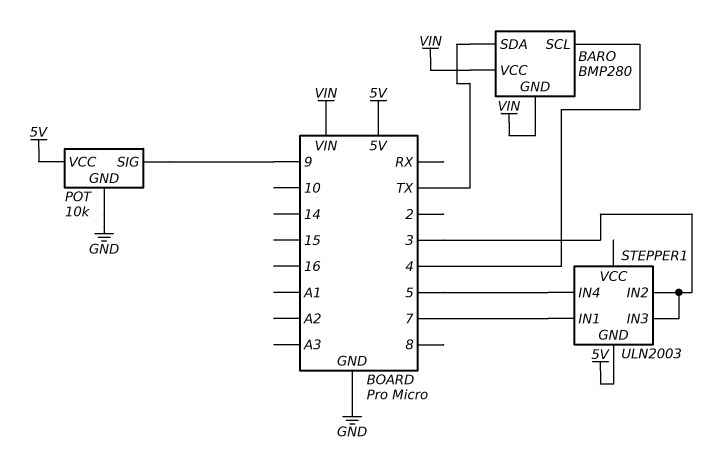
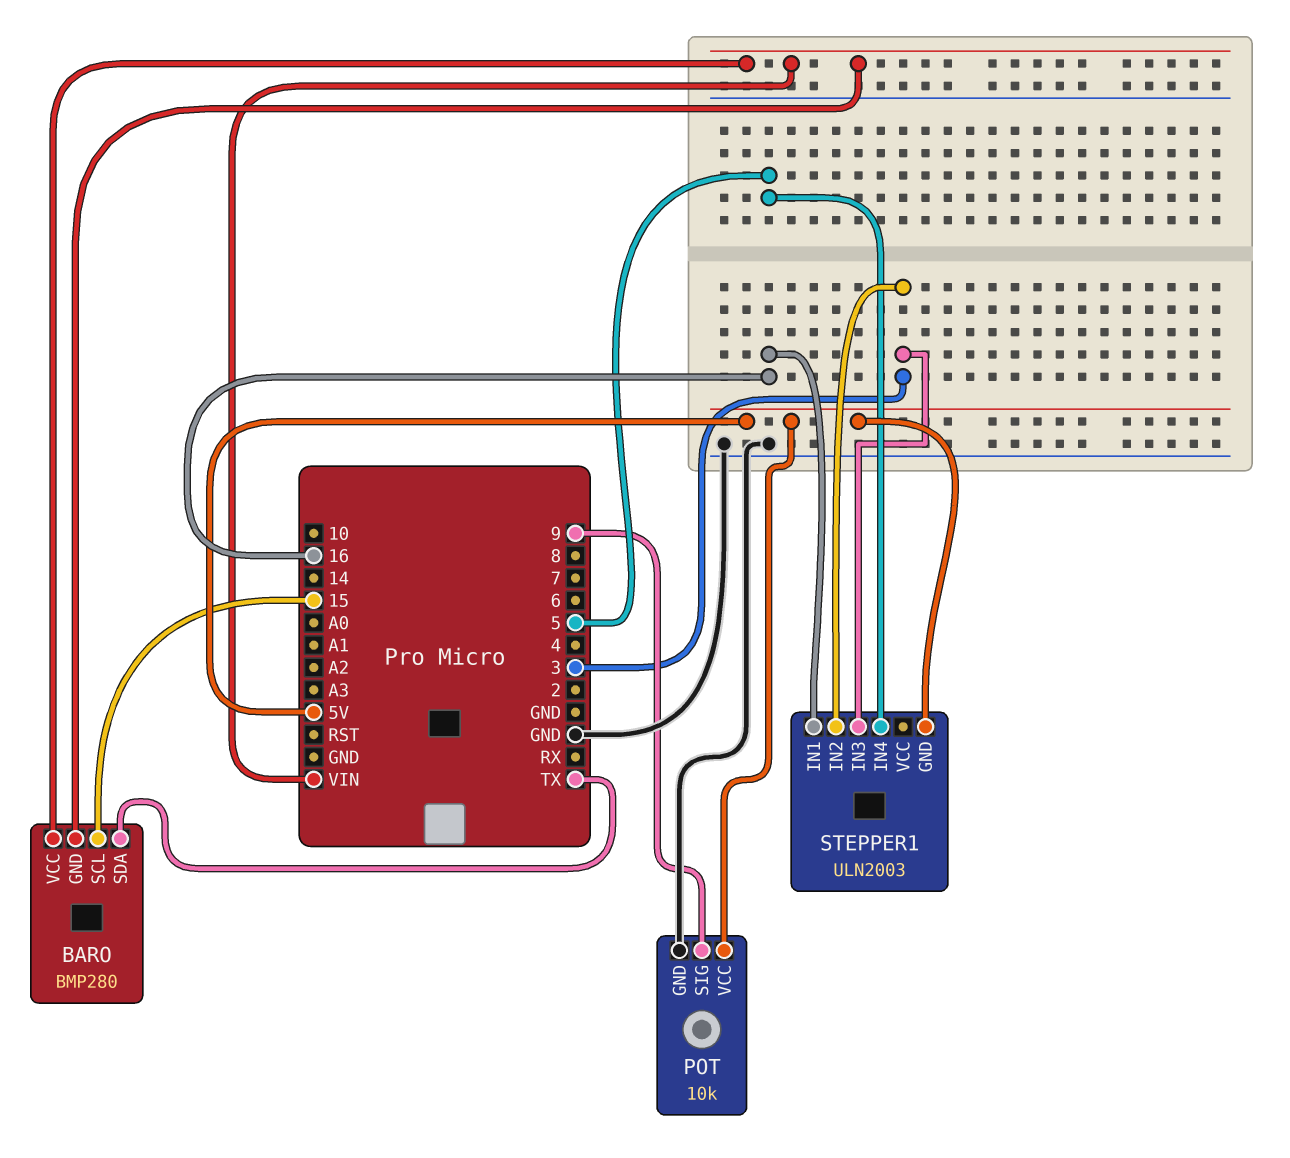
BARO pin SCL: 4 -> 15
STEPPER1 pin IN1: 7 -> 16

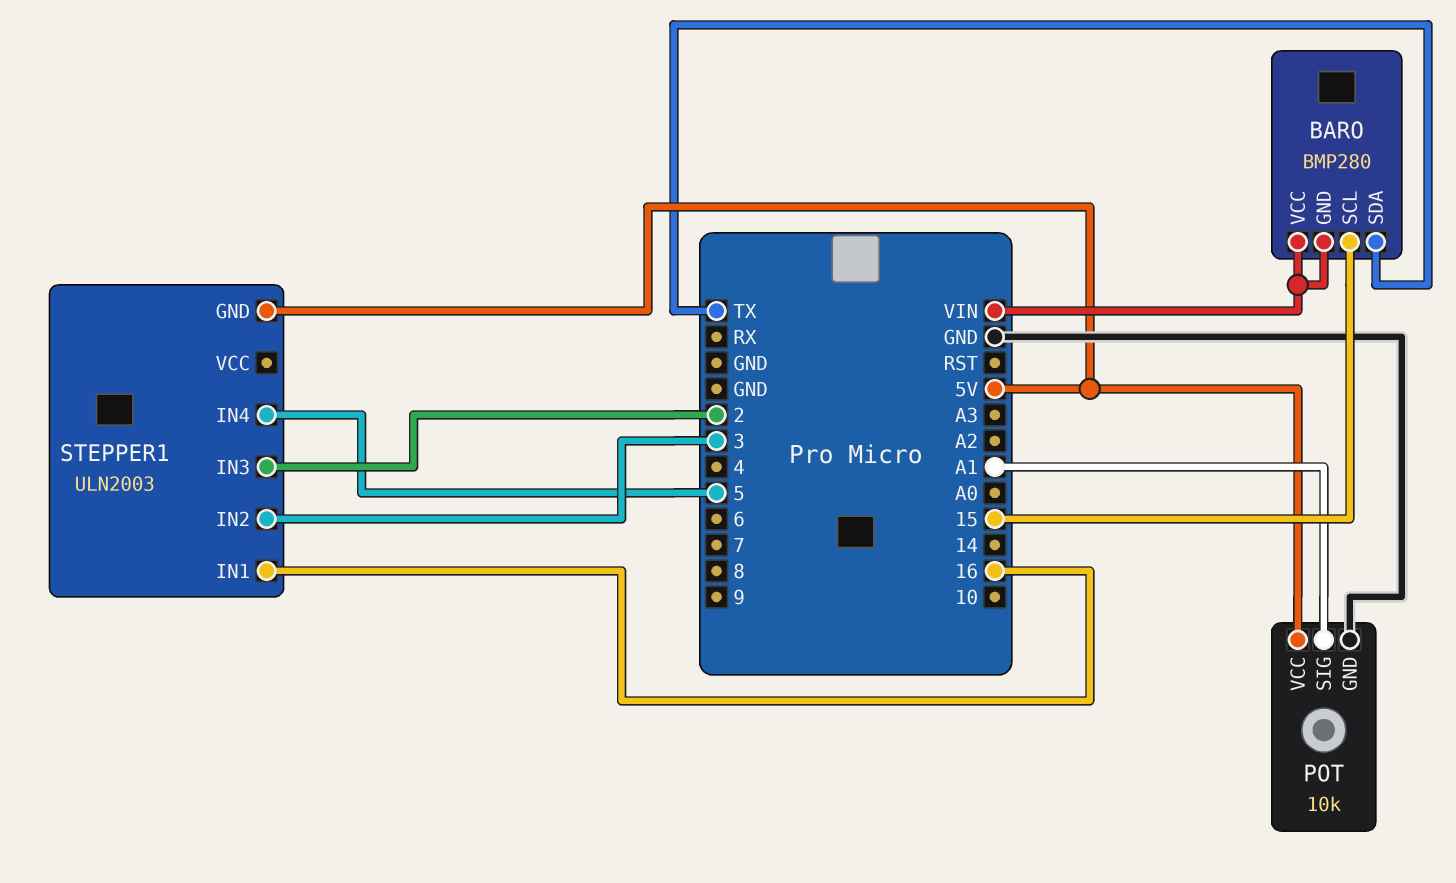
POT pin SIG: 9 -> A1
STEPPER1 pin IN3: 3 -> 2

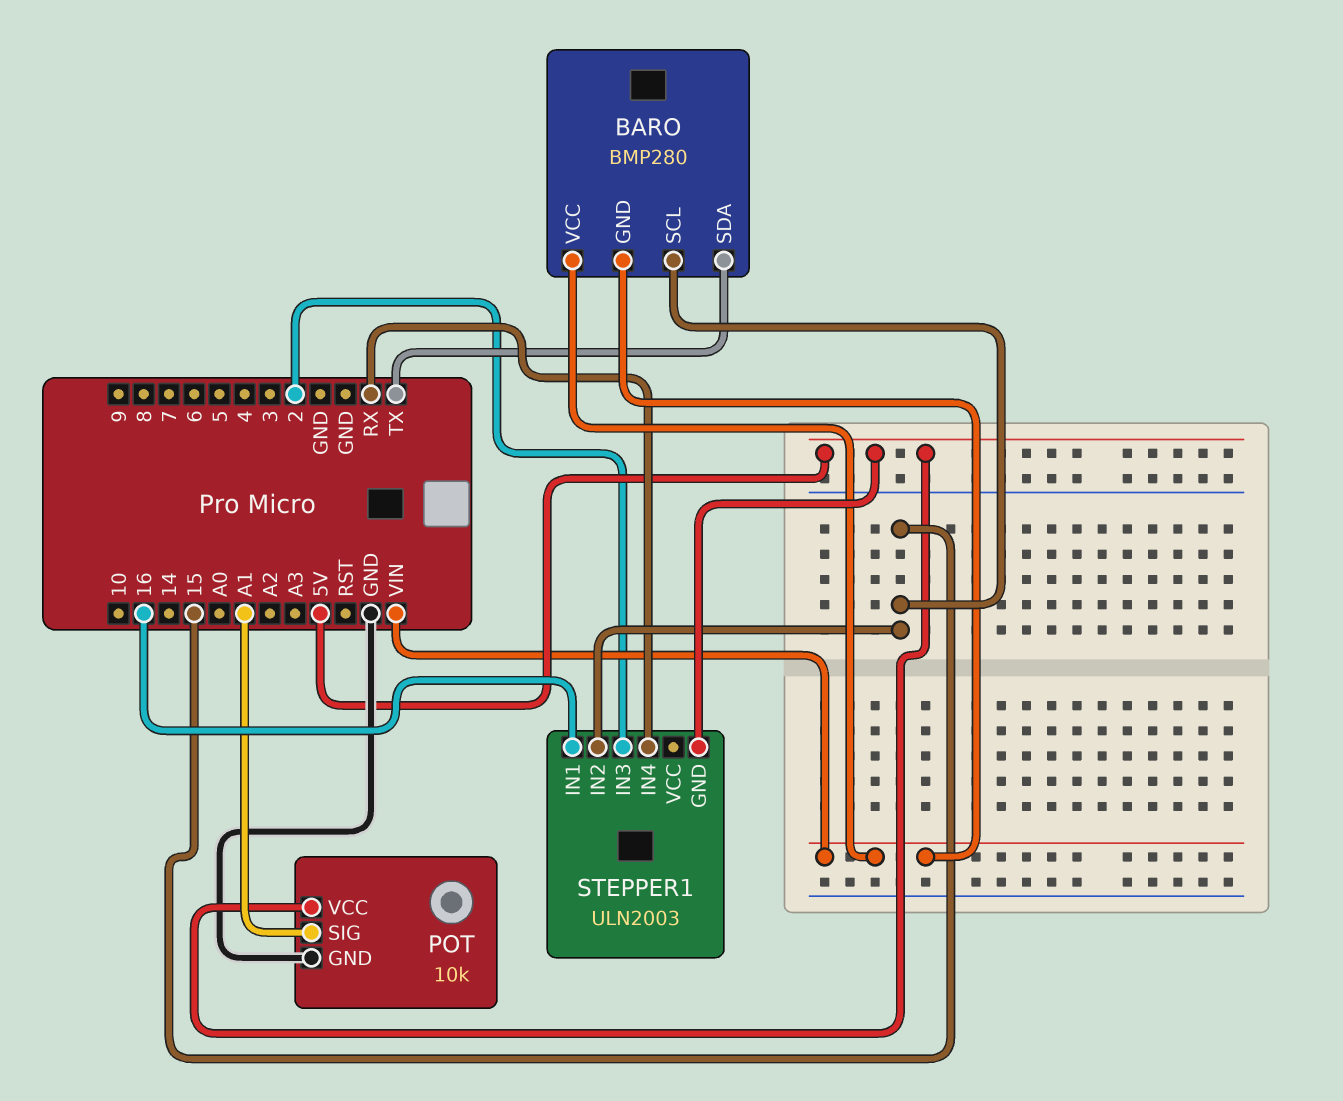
STEPPER1 pin IN2: 3 -> 15
STEPPER1 pin IN4: 5 -> RX

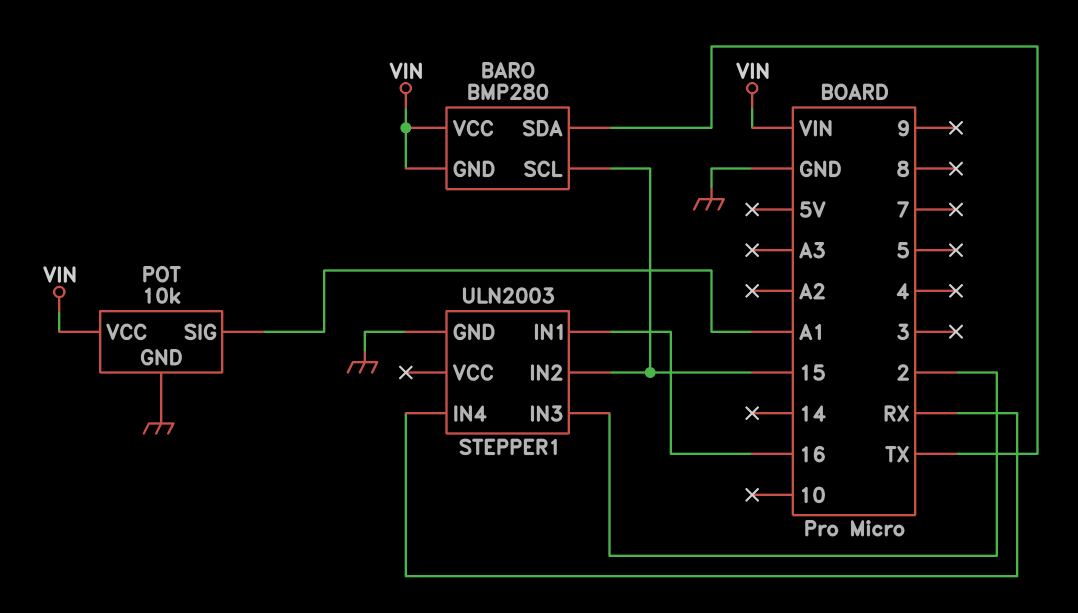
POT pin VCC: 5V -> VIN
STEPPER1 pin GND: 5V -> GND

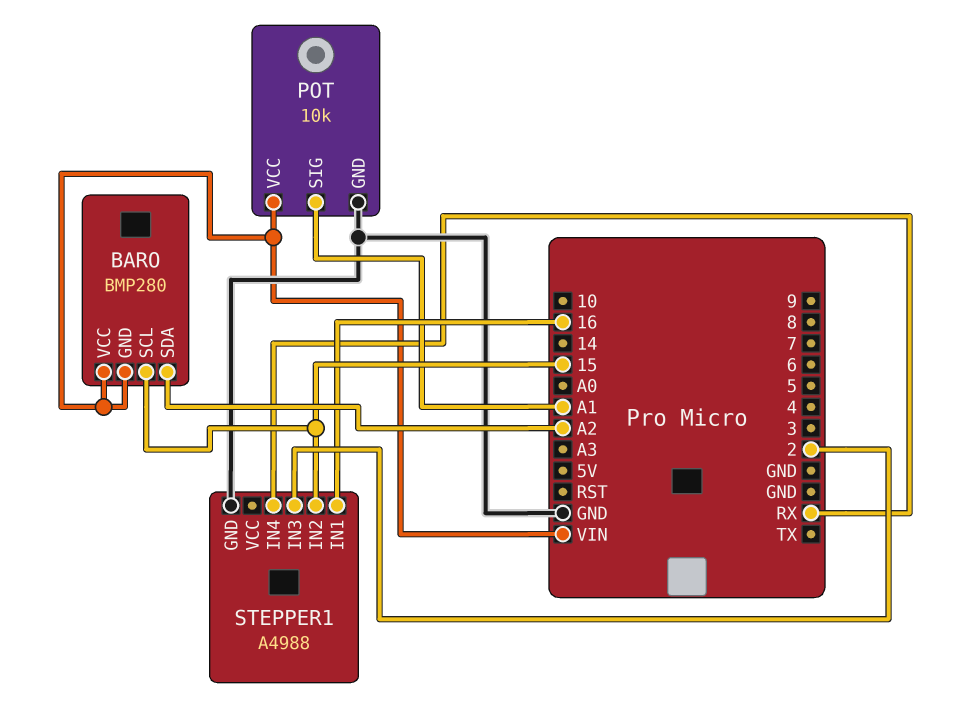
BARO pin SDA: TX -> A2
STEPPER1: ULN2003 -> A4988

